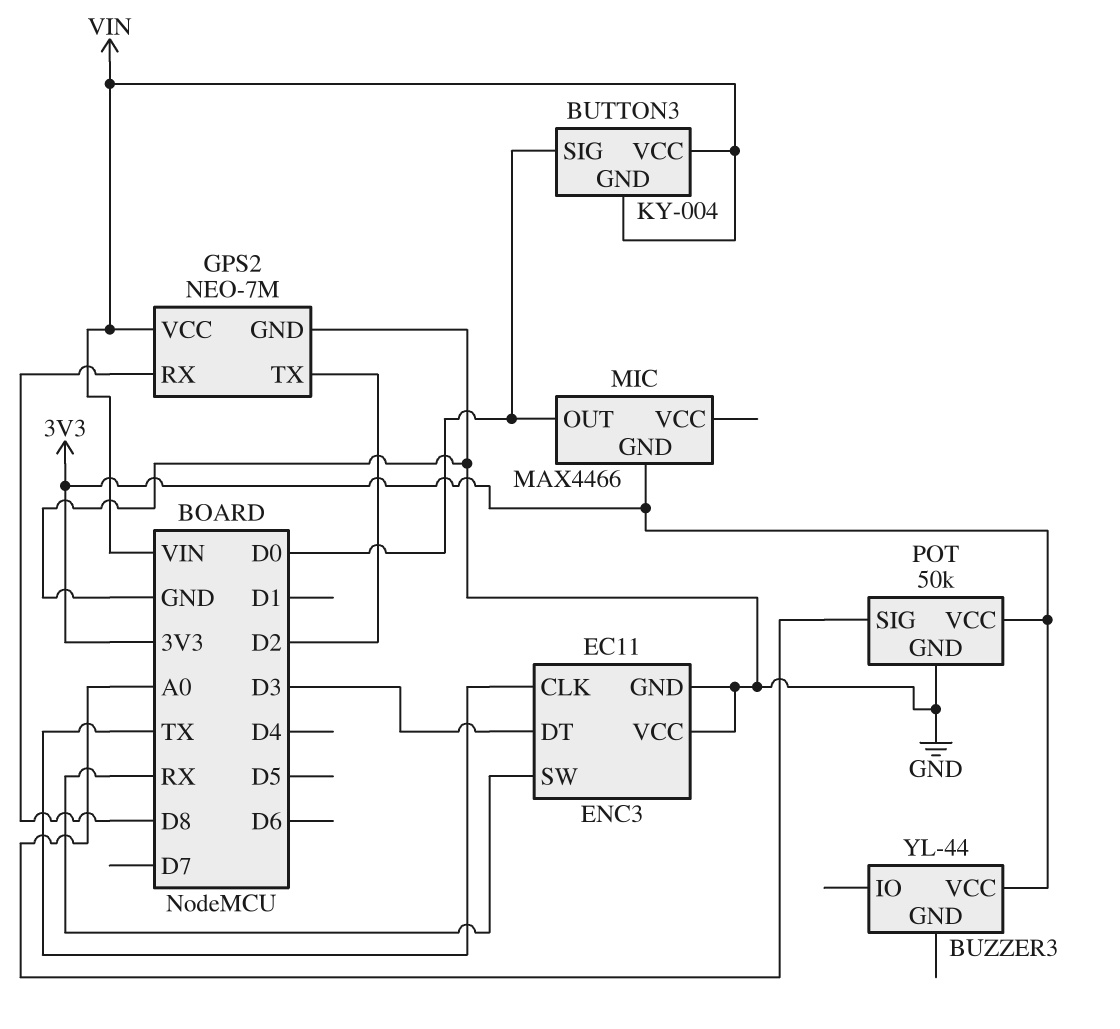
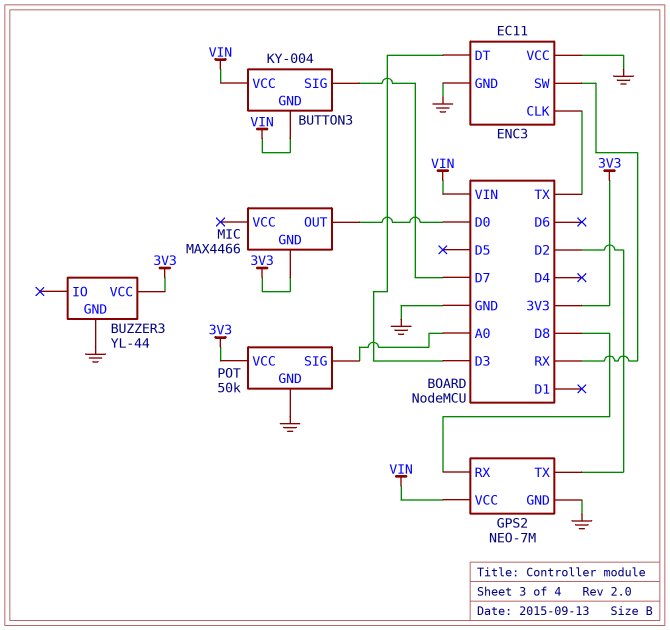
BUTTON3 pin SIG: D0 -> D7
BUZZER3 pin GND: none -> GND

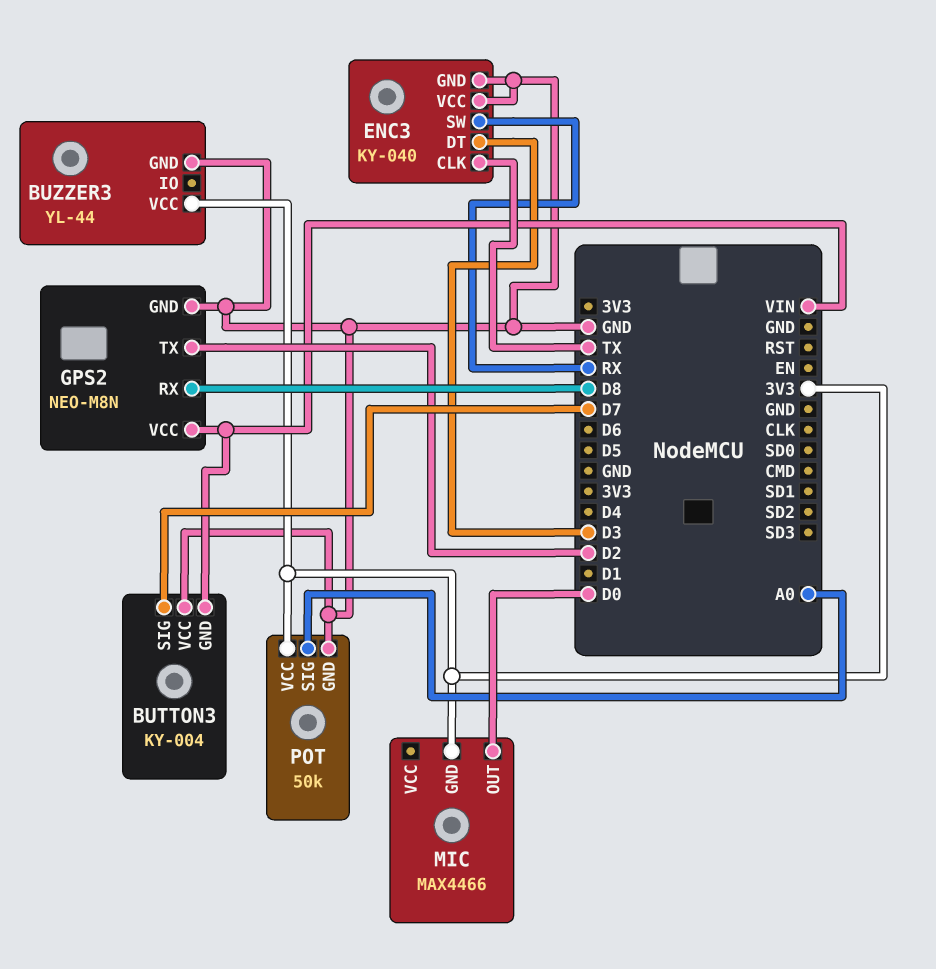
BUTTON3 pin VCC: VIN -> GND
ENC3: EC11 -> KY-040
GPS2: NEO-7M -> NEO-M8N

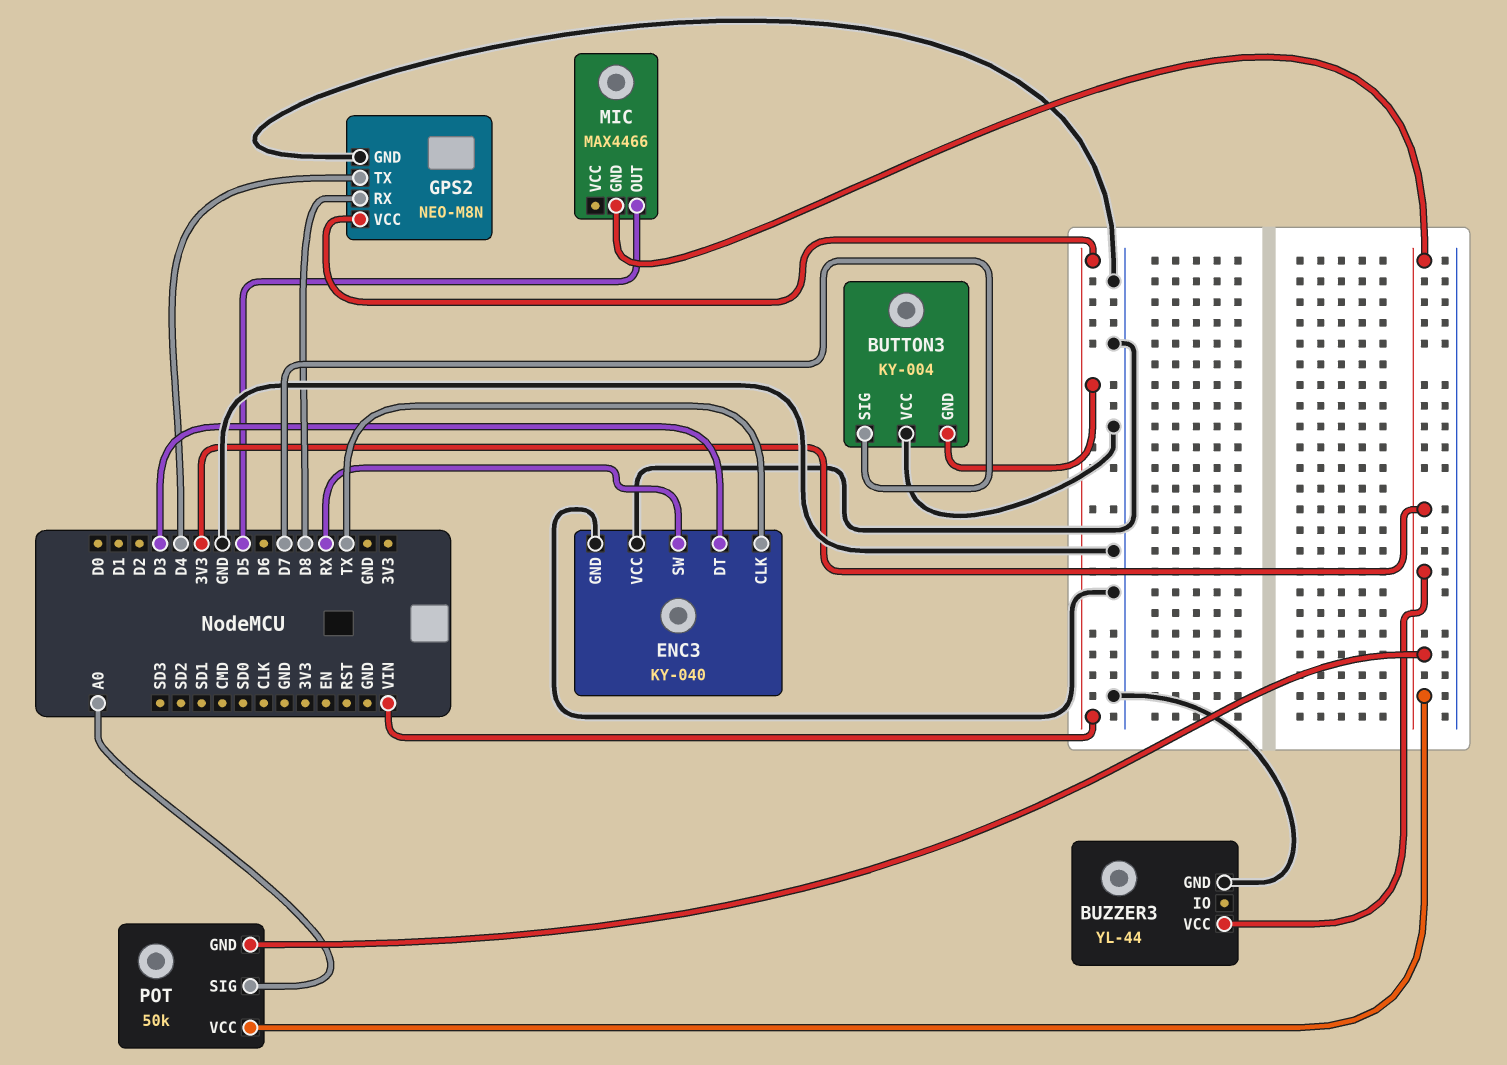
GPS2 pin TX: D2 -> D4
MIC pin OUT: D0 -> D5
POT pin GND: GND -> 3V3

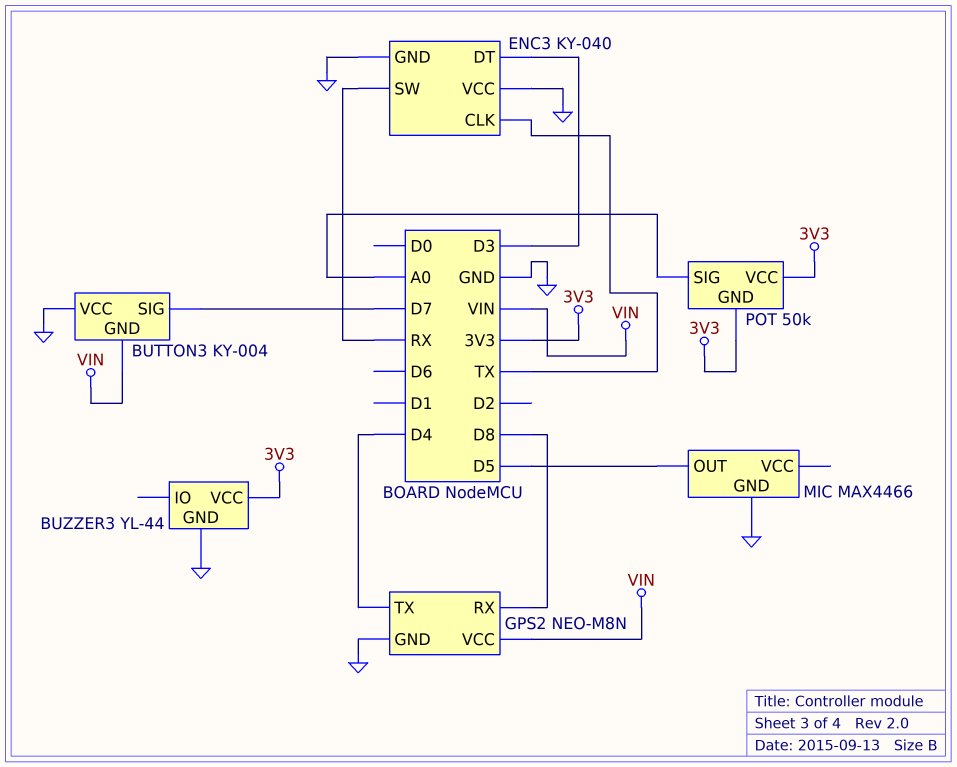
MIC pin GND: 3V3 -> GND

